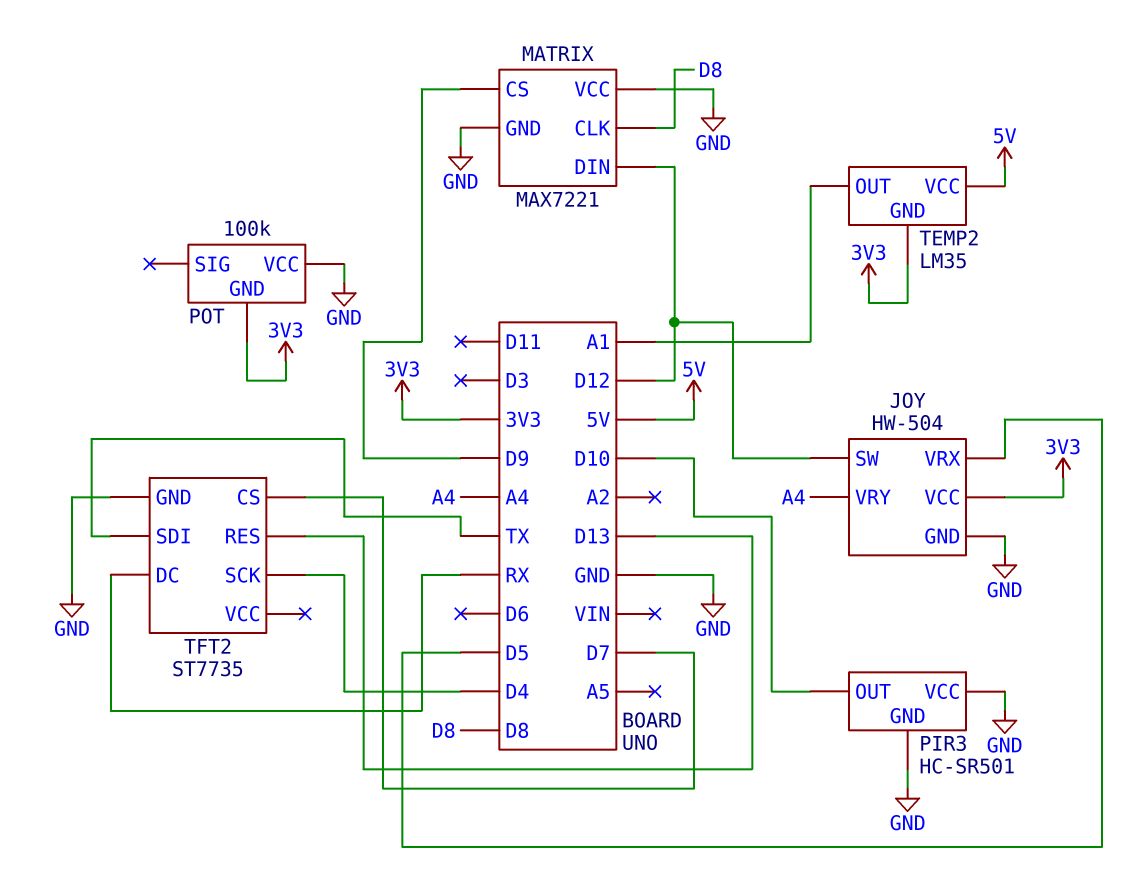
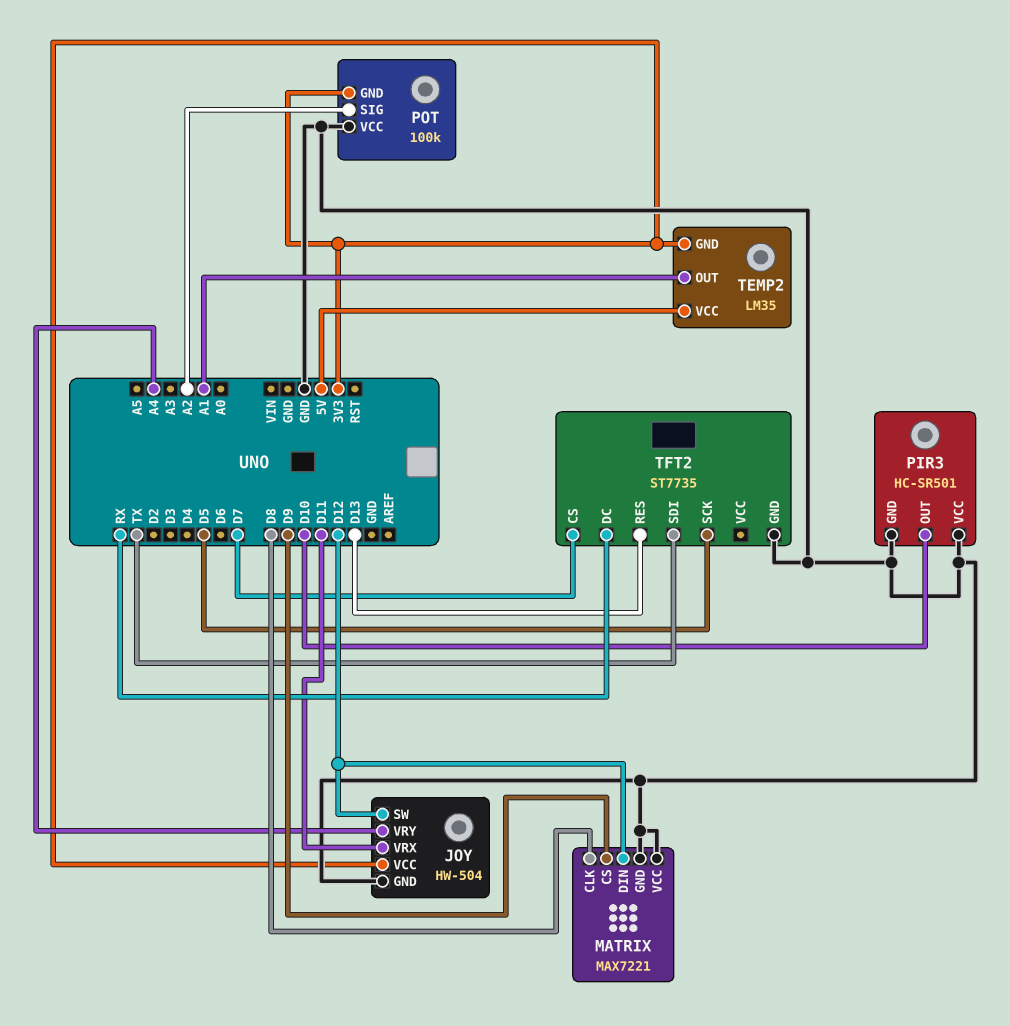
JOY pin VRX: D5 -> D11
POT pin SIG: none -> A2
TFT2 pin SCK: D4 -> D5

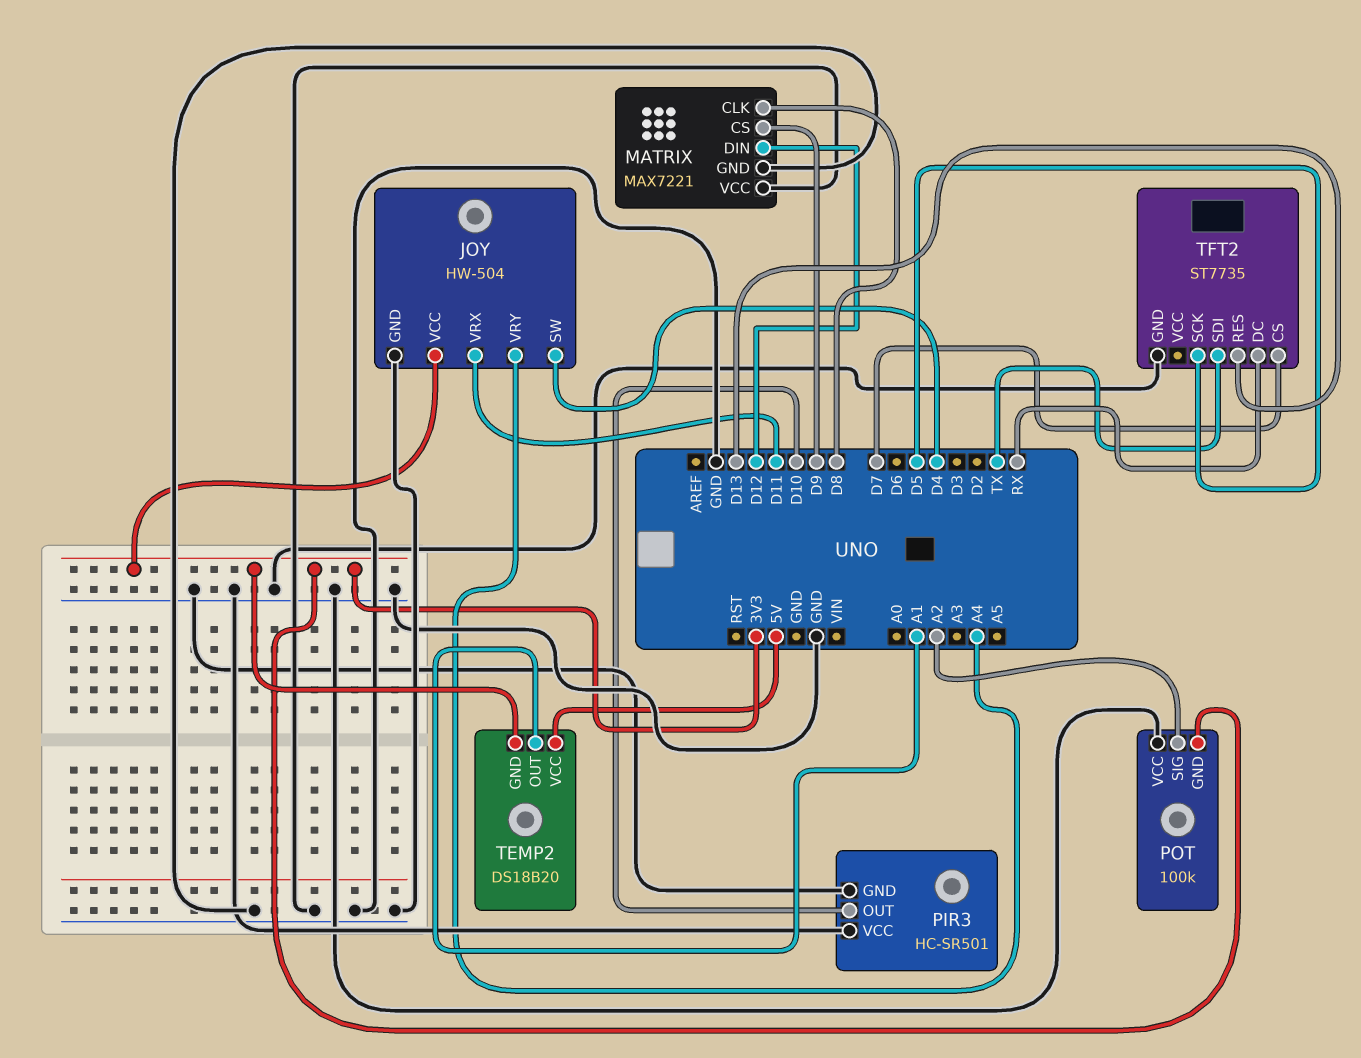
JOY pin SW: D12 -> D4
TEMP2: LM35 -> DS18B20

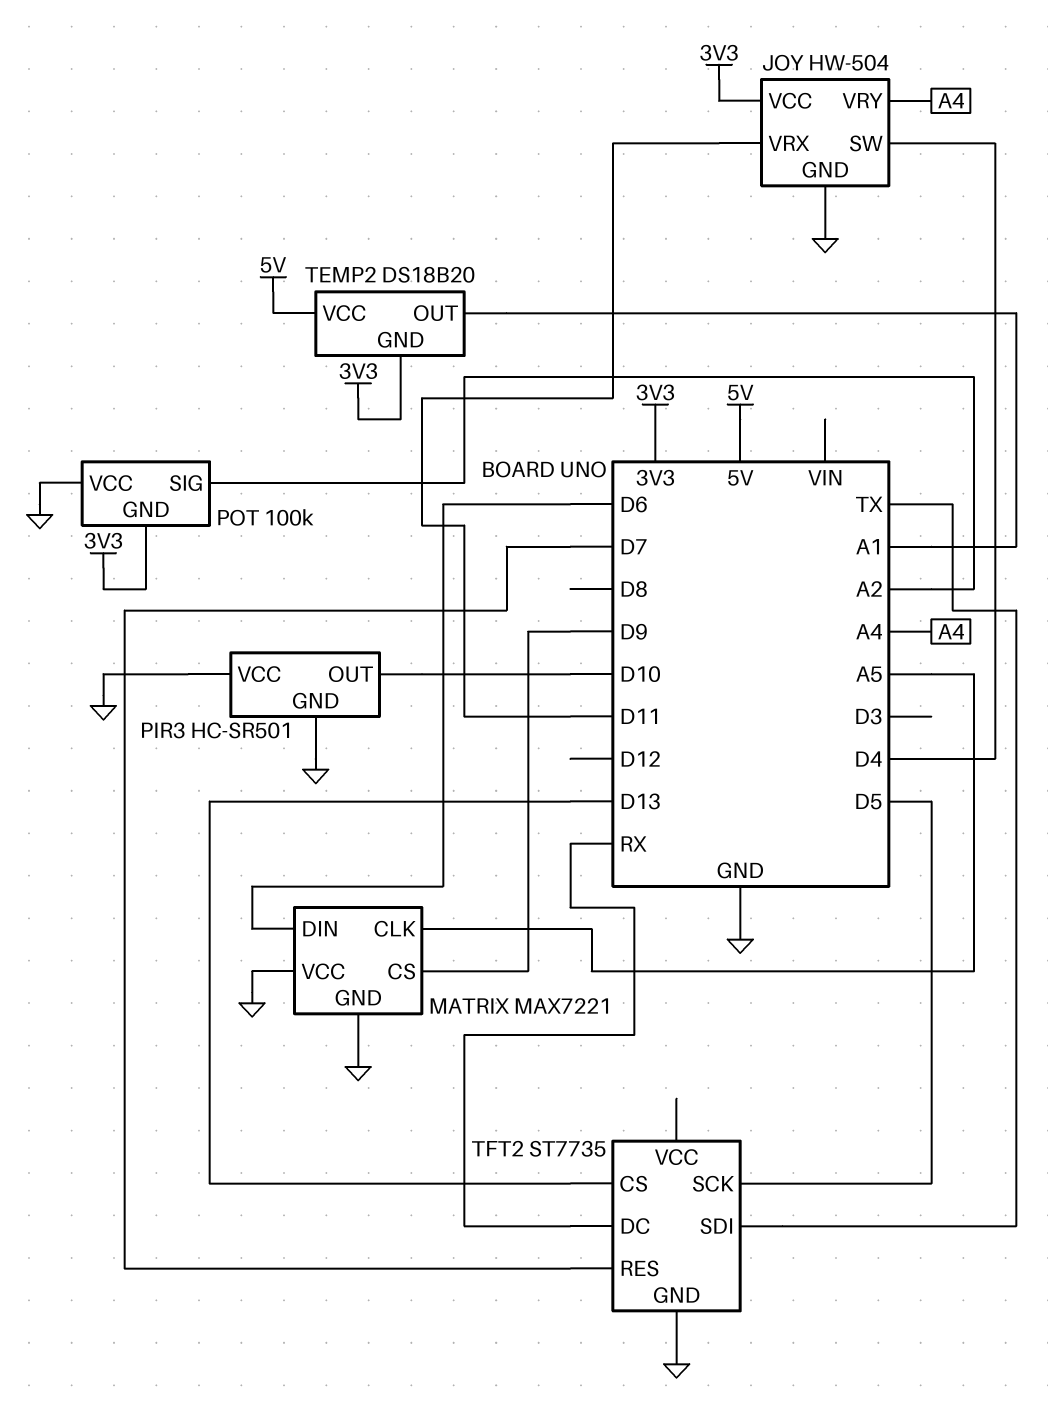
MATRIX pin CLK: D8 -> A5
MATRIX pin DIN: D12 -> D6
TFT2 pin CS: D7 -> D13
TFT2 pin RES: D13 -> D7

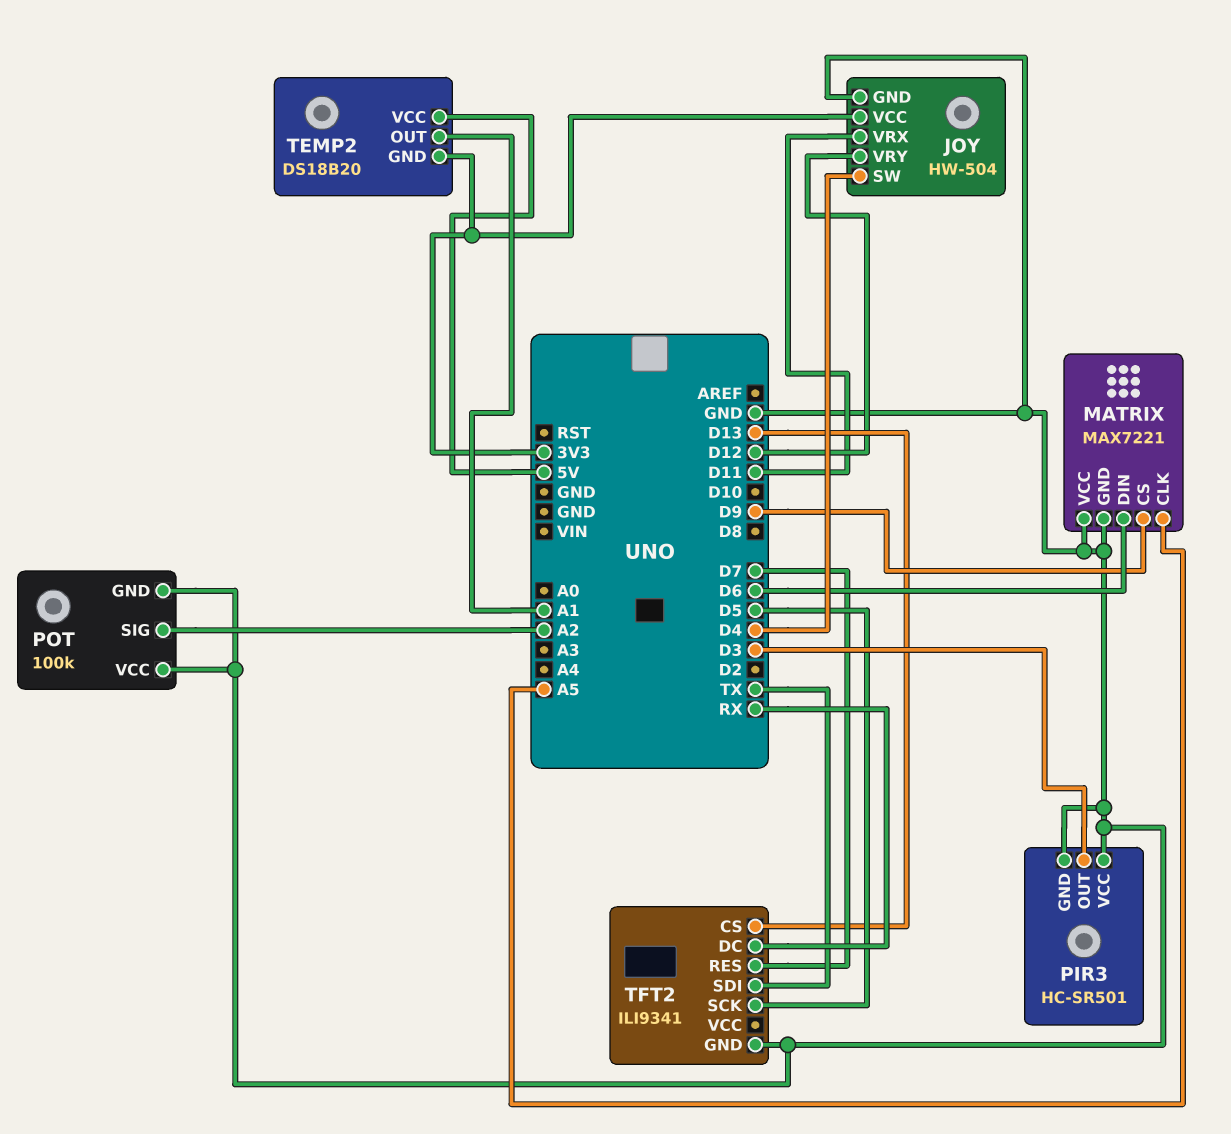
JOY pin VRY: A4 -> D12
PIR3 pin OUT: D10 -> D3
POT pin GND: 3V3 -> GND
TFT2: ST7735 -> ILI9341

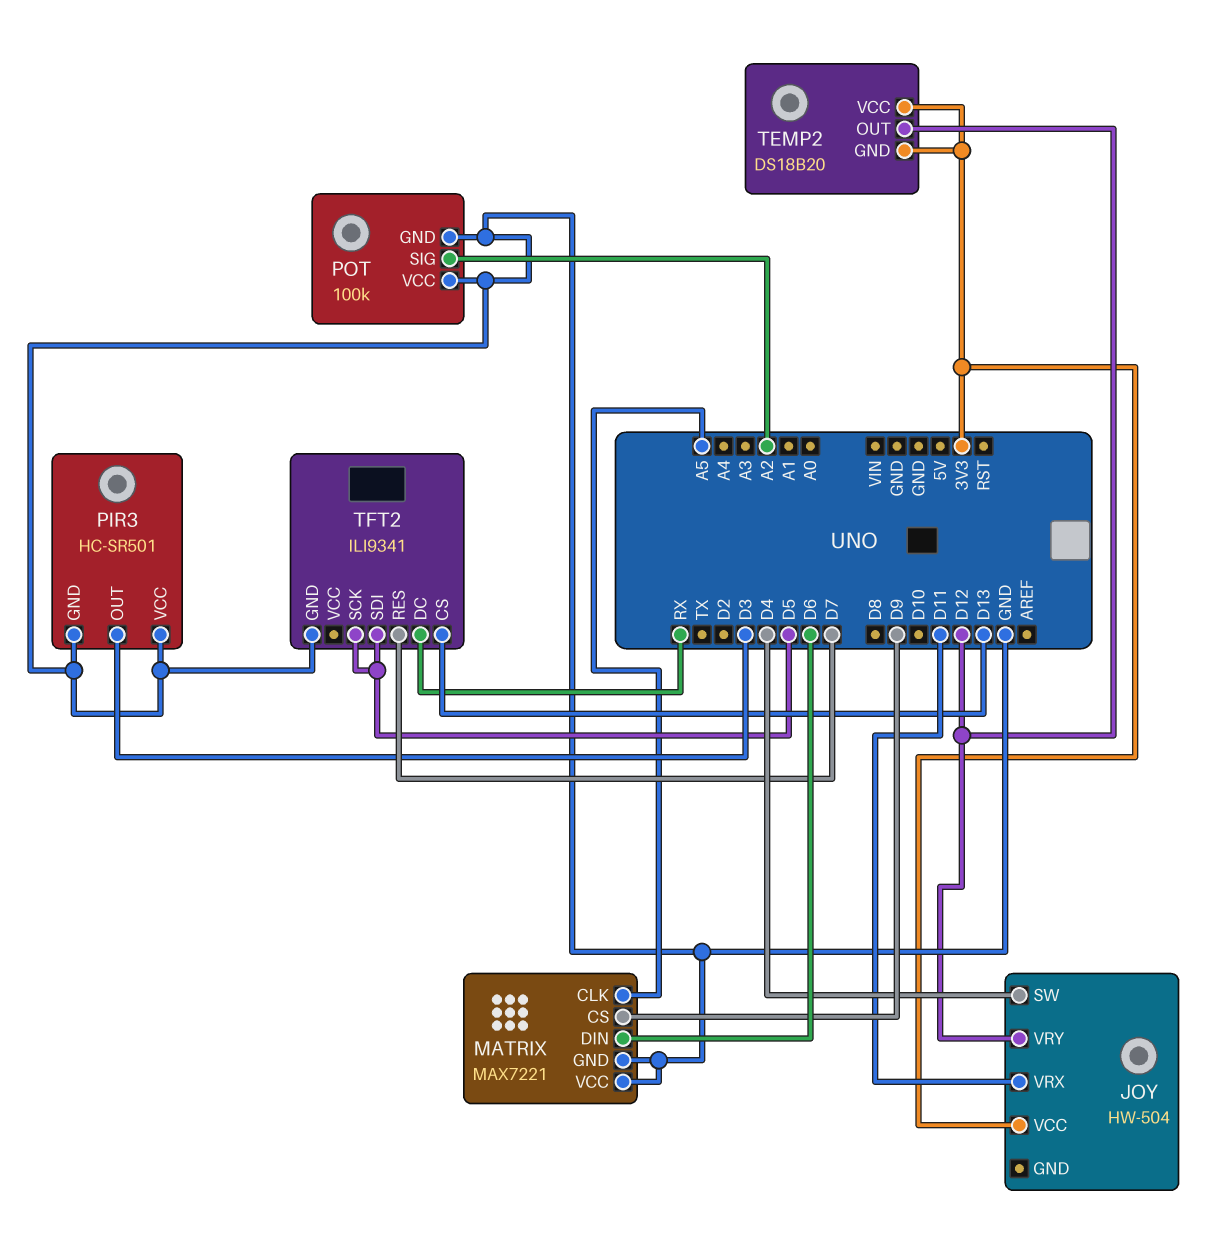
JOY pin GND: GND -> none
TEMP2 pin OUT: A1 -> D12
TEMP2 pin VCC: 5V -> 3V3
TFT2 pin SDI: TX -> D5

